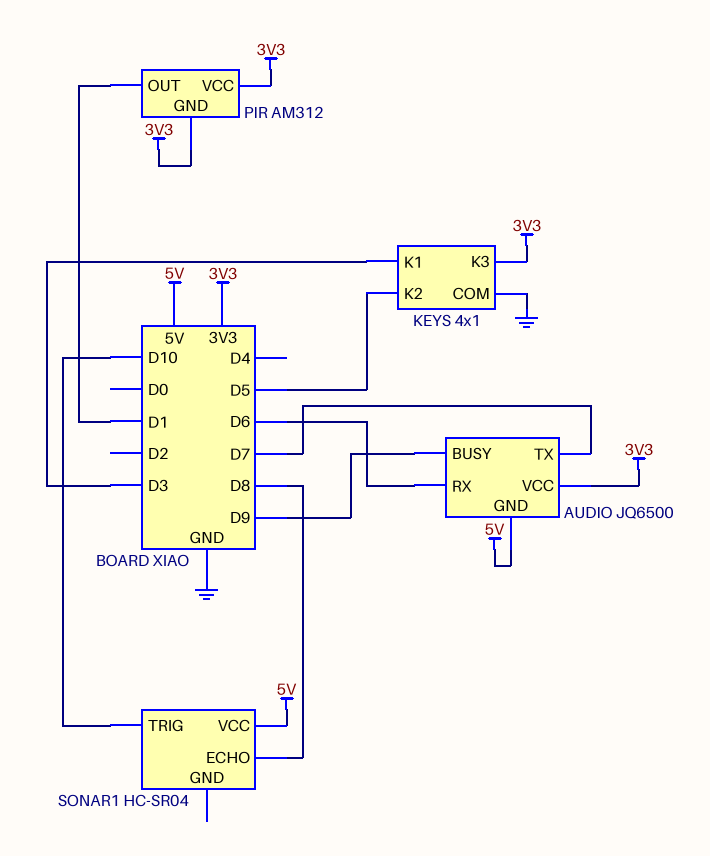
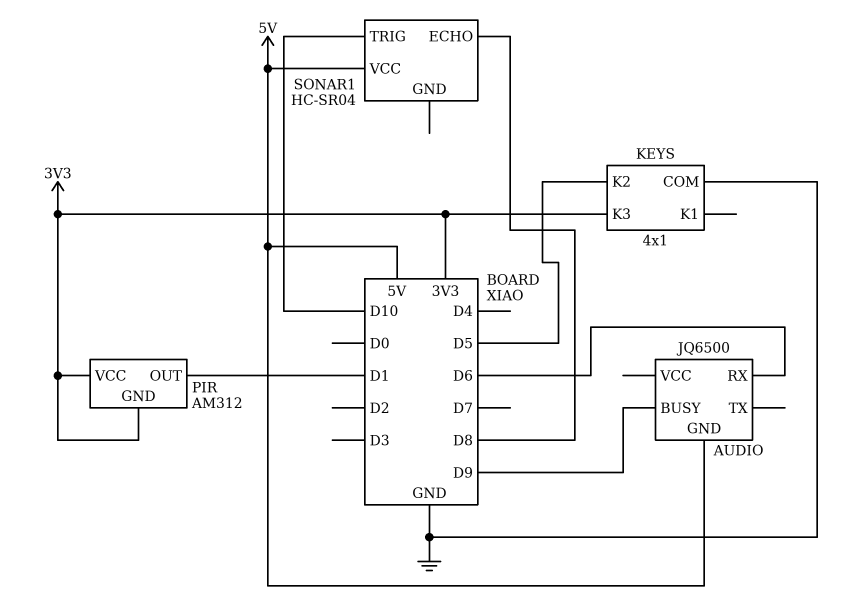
AUDIO pin TX: D7 -> none
AUDIO pin VCC: 3V3 -> none
KEYS pin K1: D3 -> none

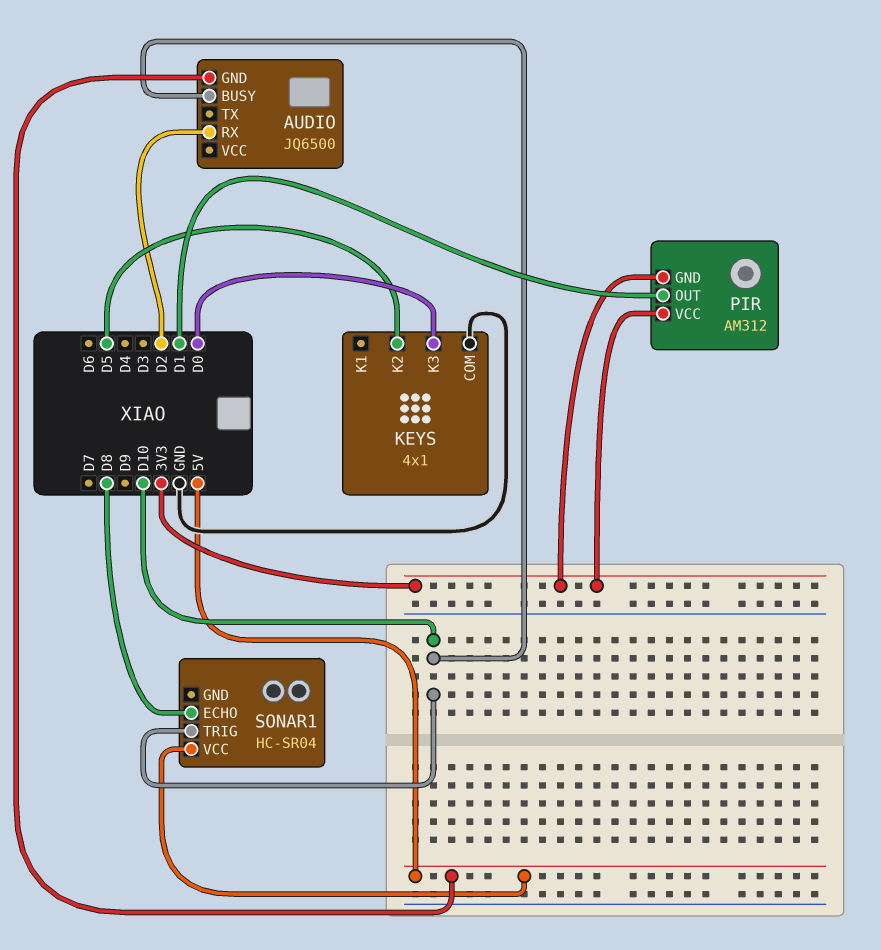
AUDIO pin BUSY: D9 -> D10
AUDIO pin RX: D6 -> D2
KEYS pin K3: 3V3 -> D0

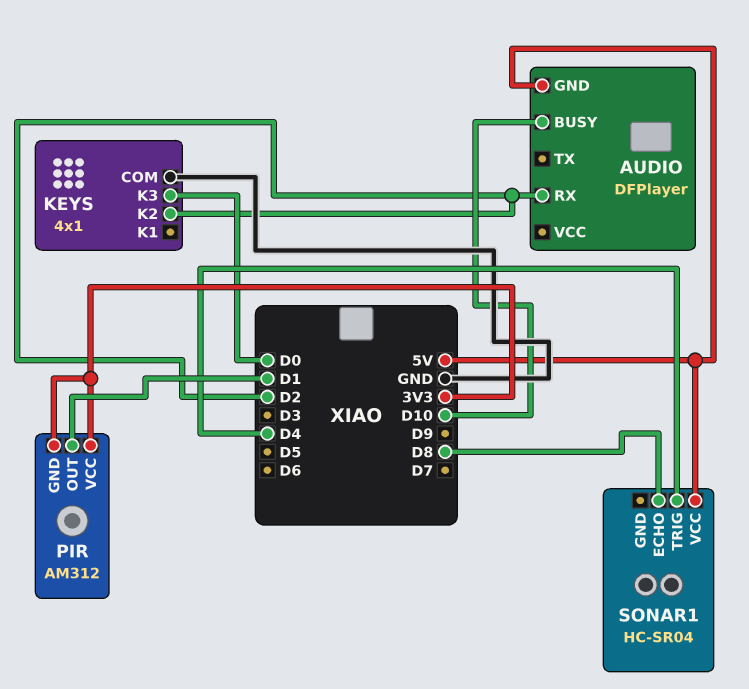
AUDIO: JQ6500 -> DFPlayer
KEYS pin K2: D5 -> D2
SONAR1 pin TRIG: D10 -> D4

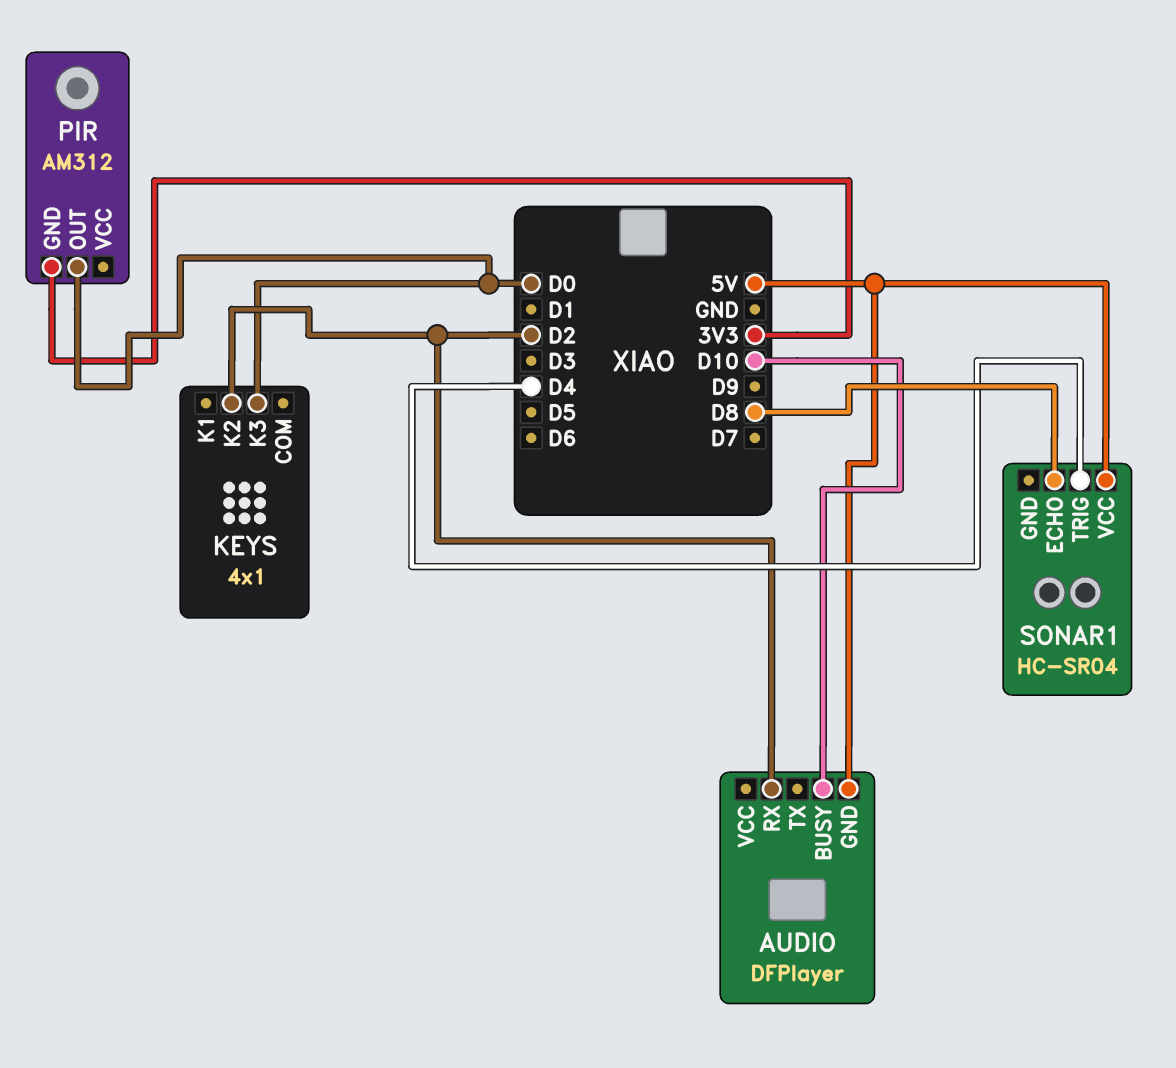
KEYS pin COM: GND -> none
PIR pin OUT: D1 -> D0
PIR pin VCC: 3V3 -> none

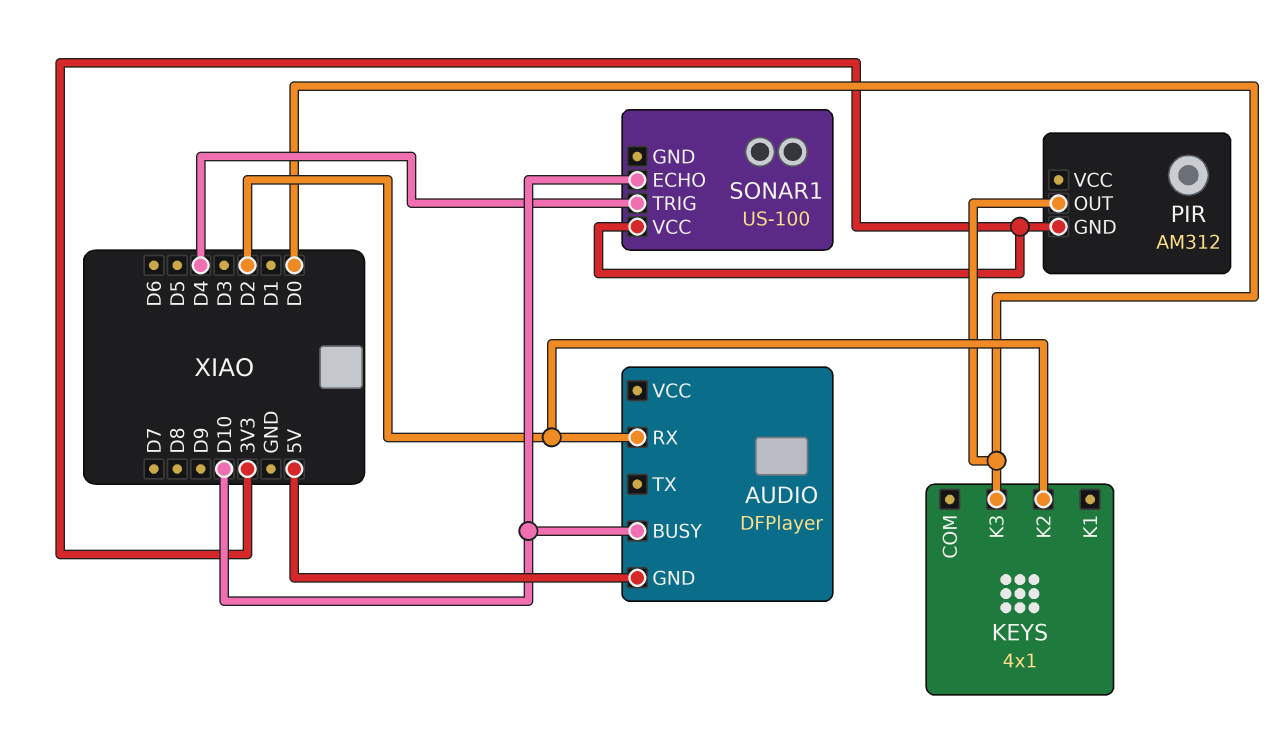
SONAR1: HC-SR04 -> US-100
SONAR1 pin ECHO: D8 -> D10
SONAR1 pin VCC: 5V -> 3V3

